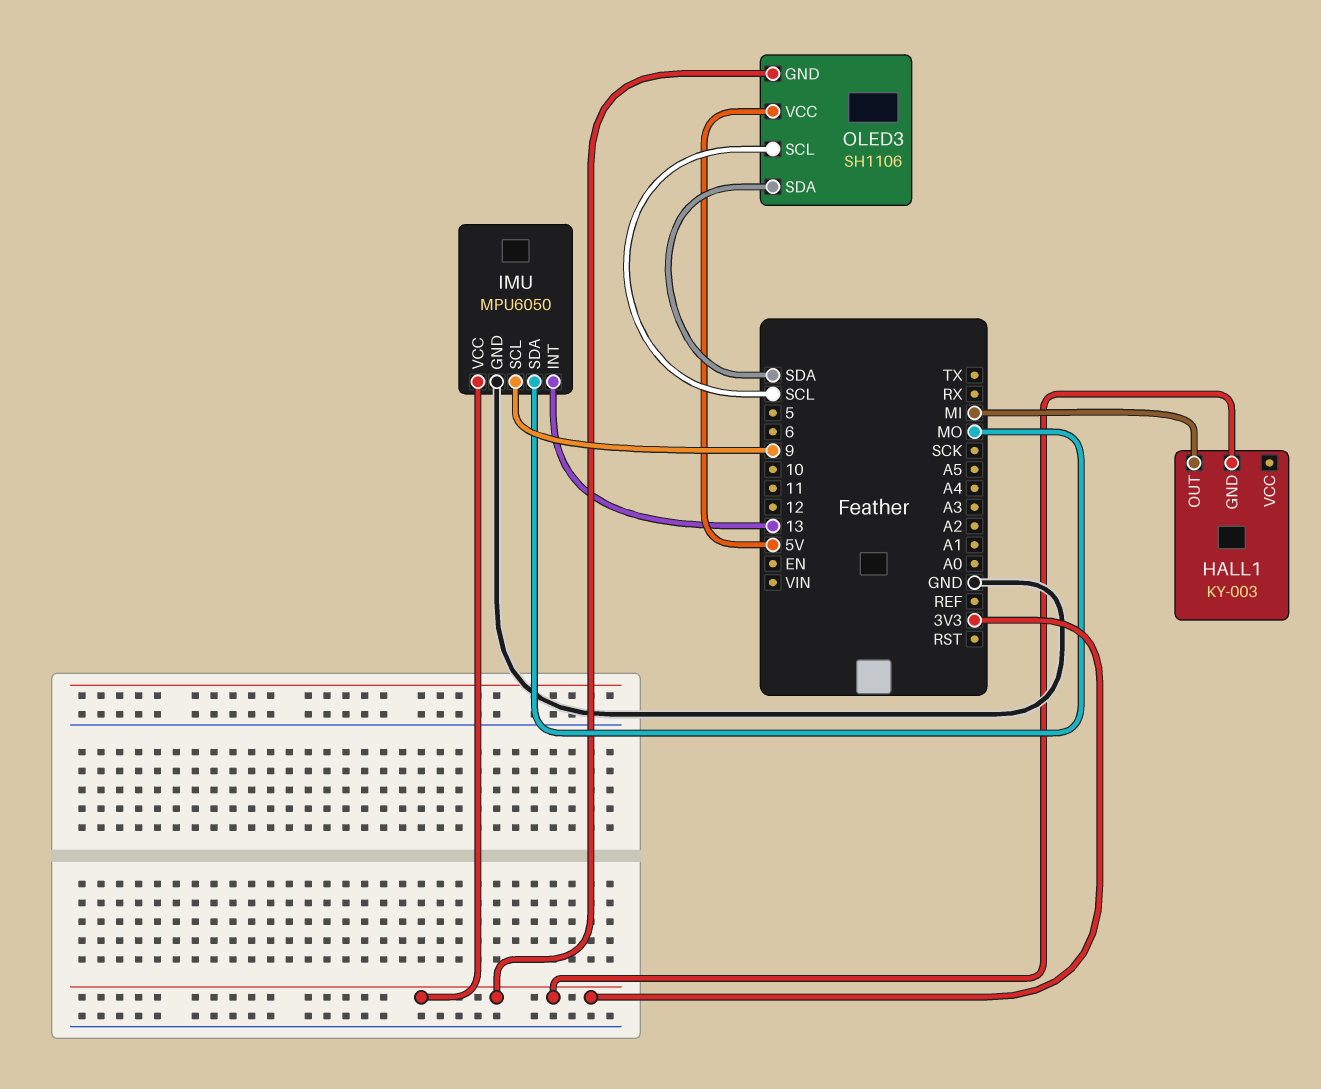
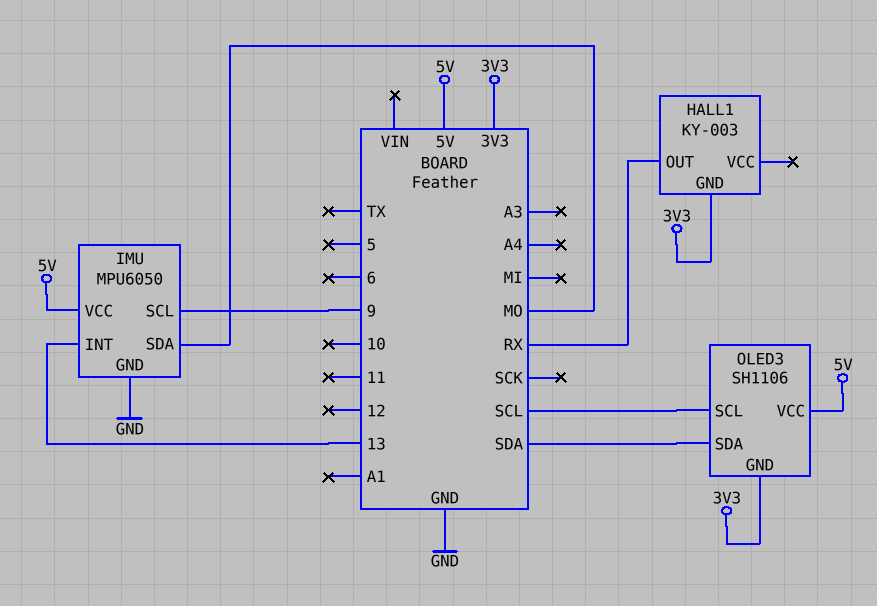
HALL1 pin OUT: MI -> RX
IMU pin VCC: 3V3 -> 5V

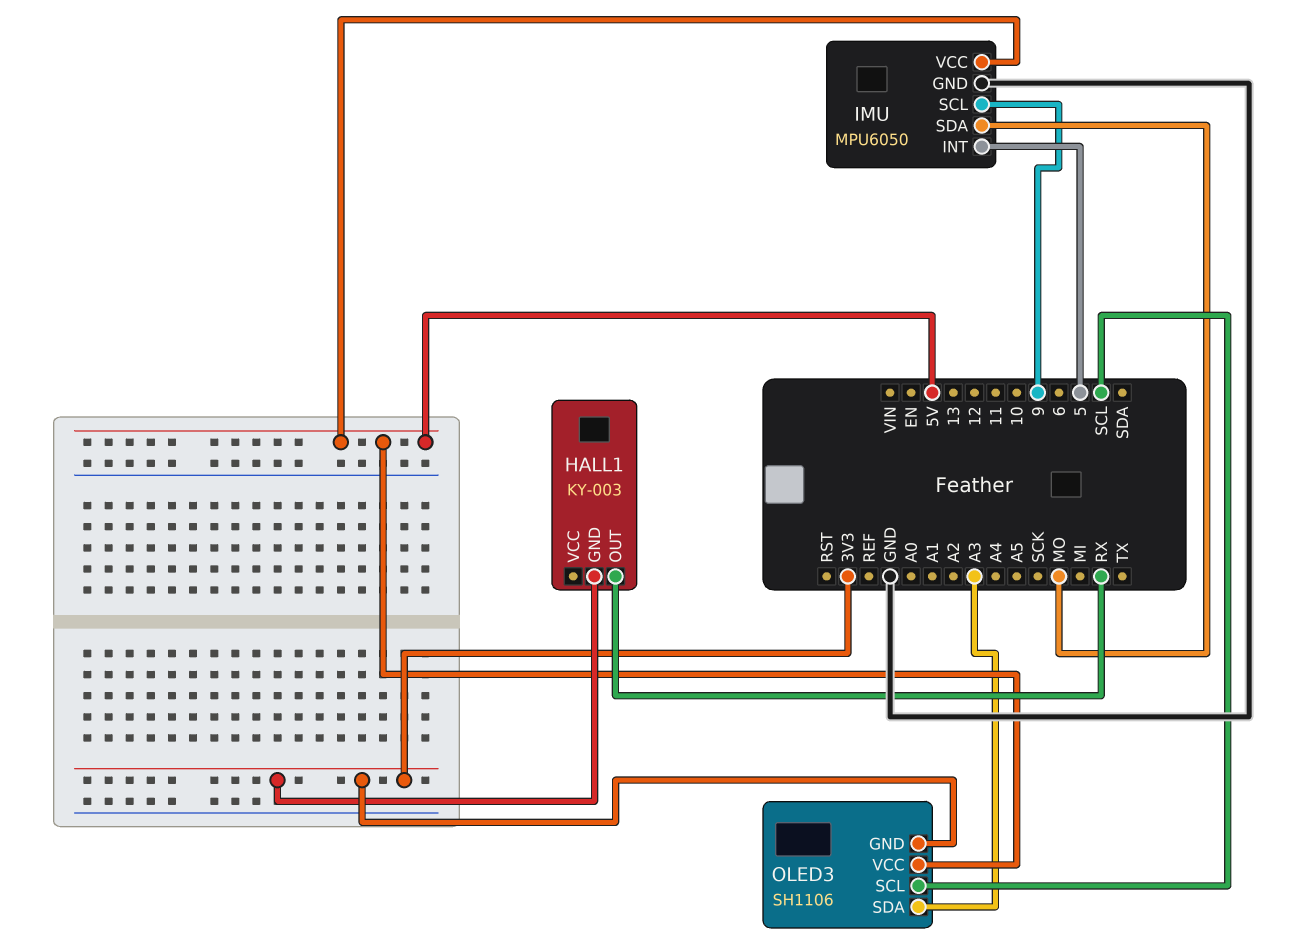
IMU pin INT: 13 -> 5
OLED3 pin SDA: SDA -> A3

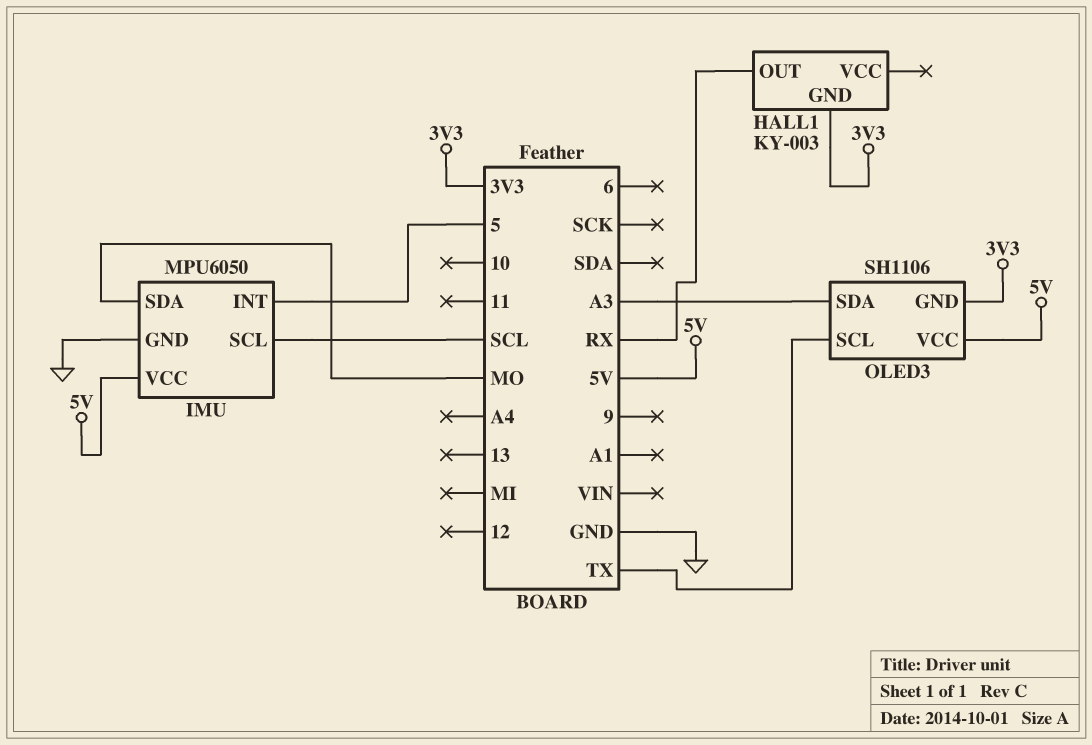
IMU pin SCL: 9 -> SCL
OLED3 pin SCL: SCL -> TX

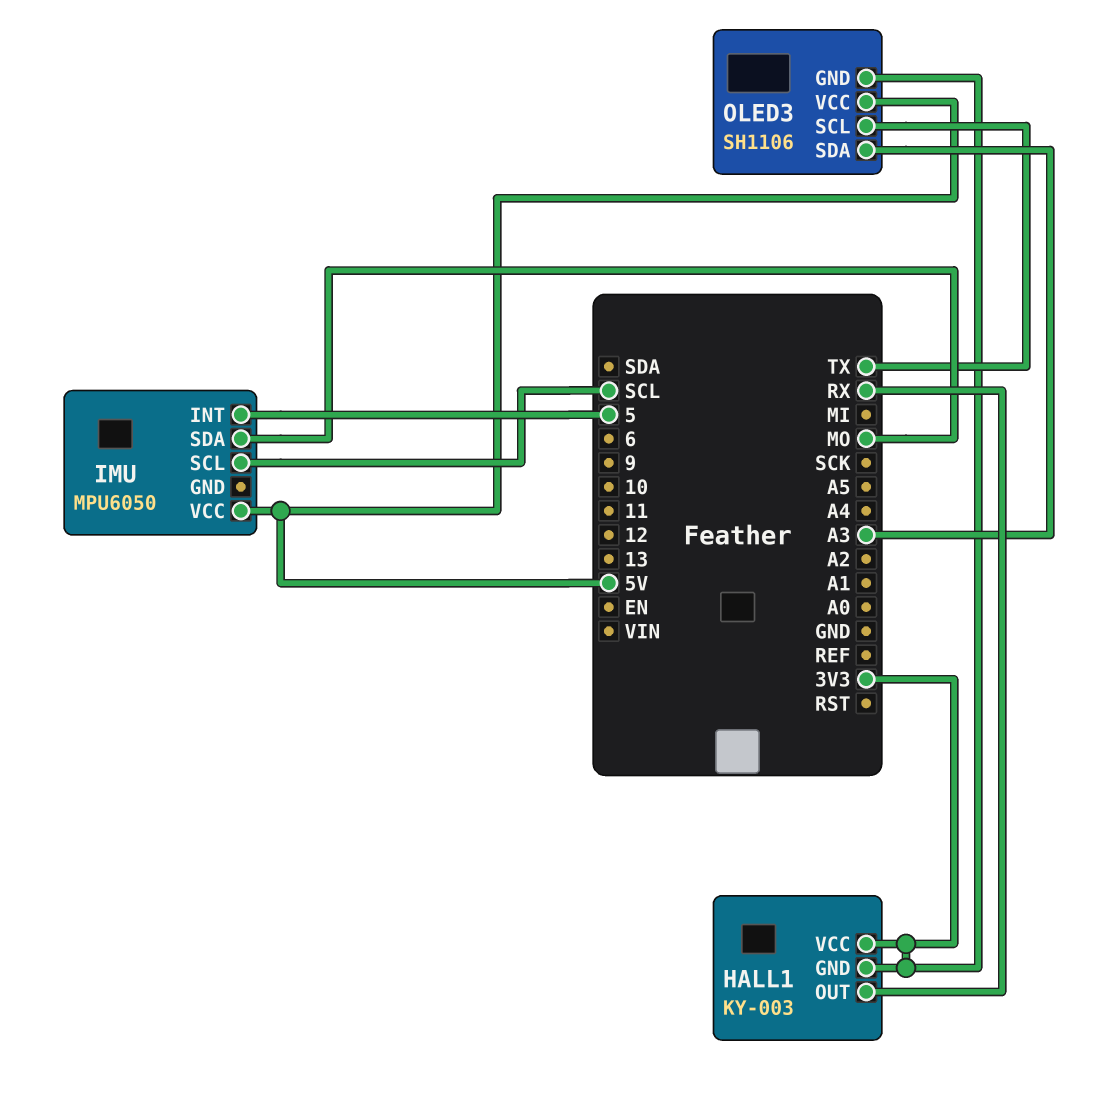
HALL1 pin VCC: none -> 3V3
IMU pin GND: GND -> none

